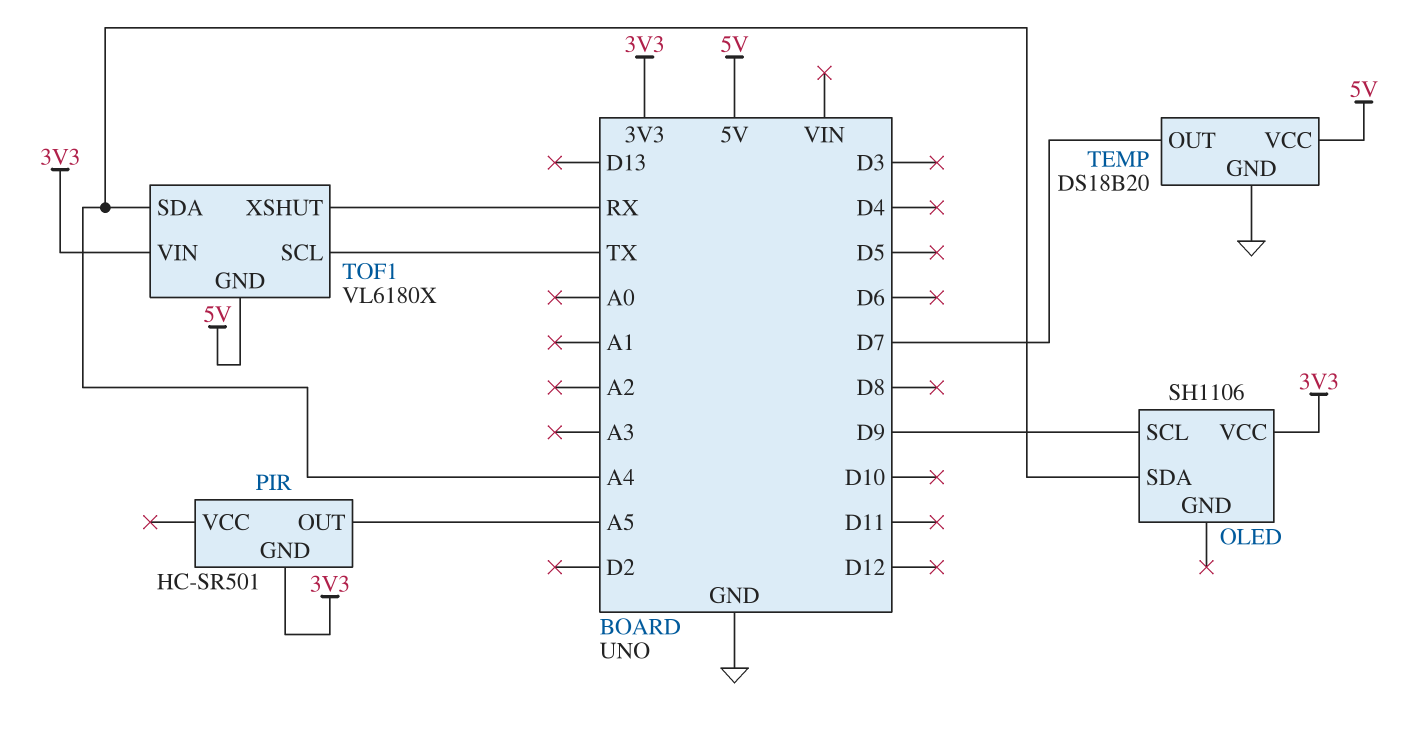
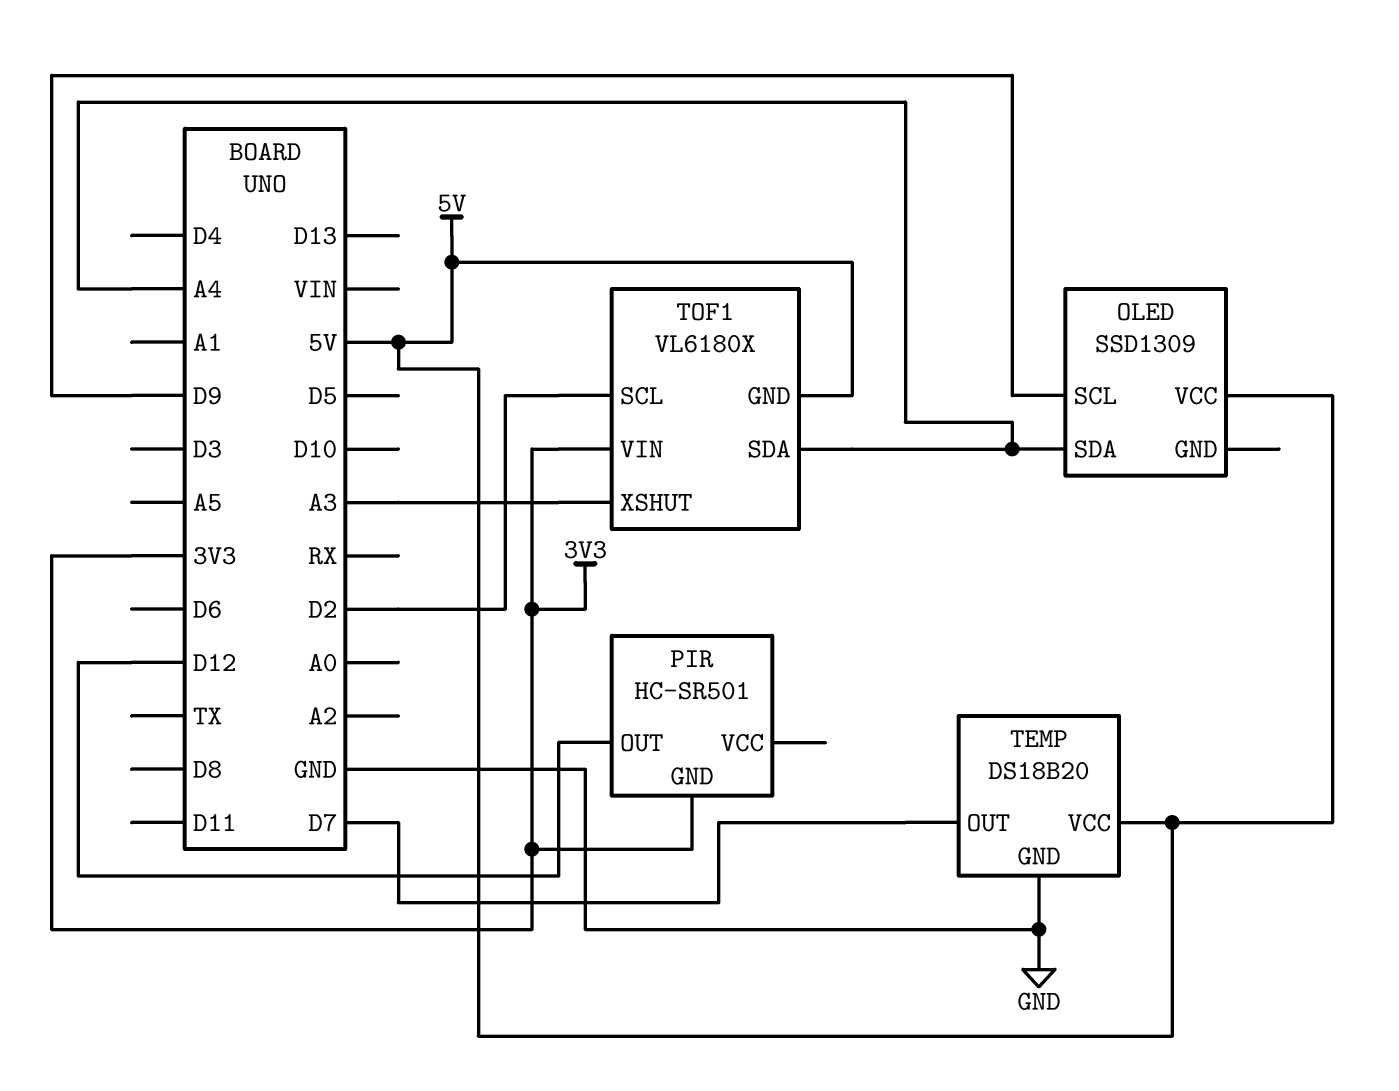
OLED: SH1106 -> SSD1309
OLED pin VCC: 3V3 -> 5V
PIR pin OUT: A5 -> D12
TOF1 pin SCL: TX -> D2
TOF1 pin XSHUT: RX -> A3

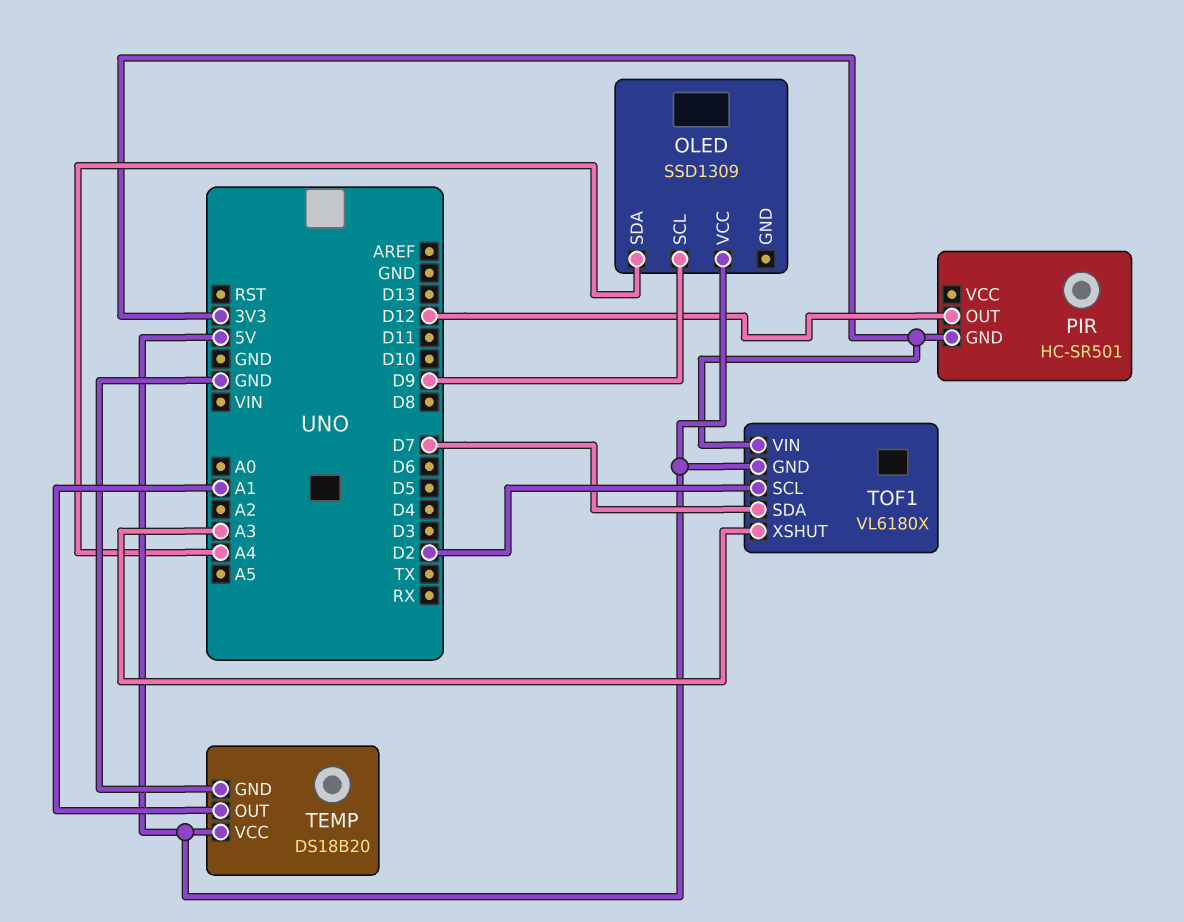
TEMP pin OUT: D7 -> A1
TOF1 pin SDA: A4 -> D7

